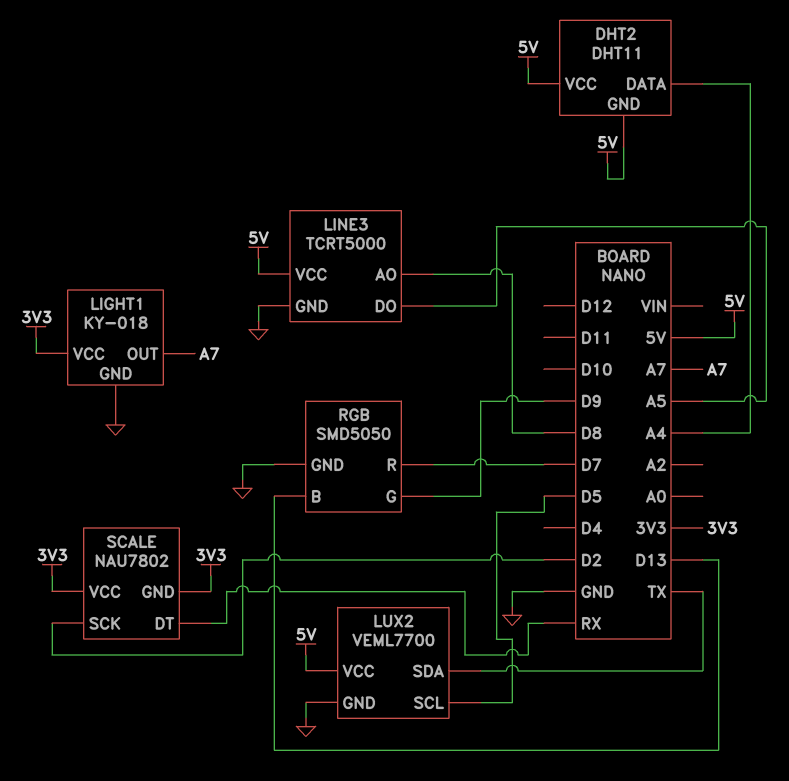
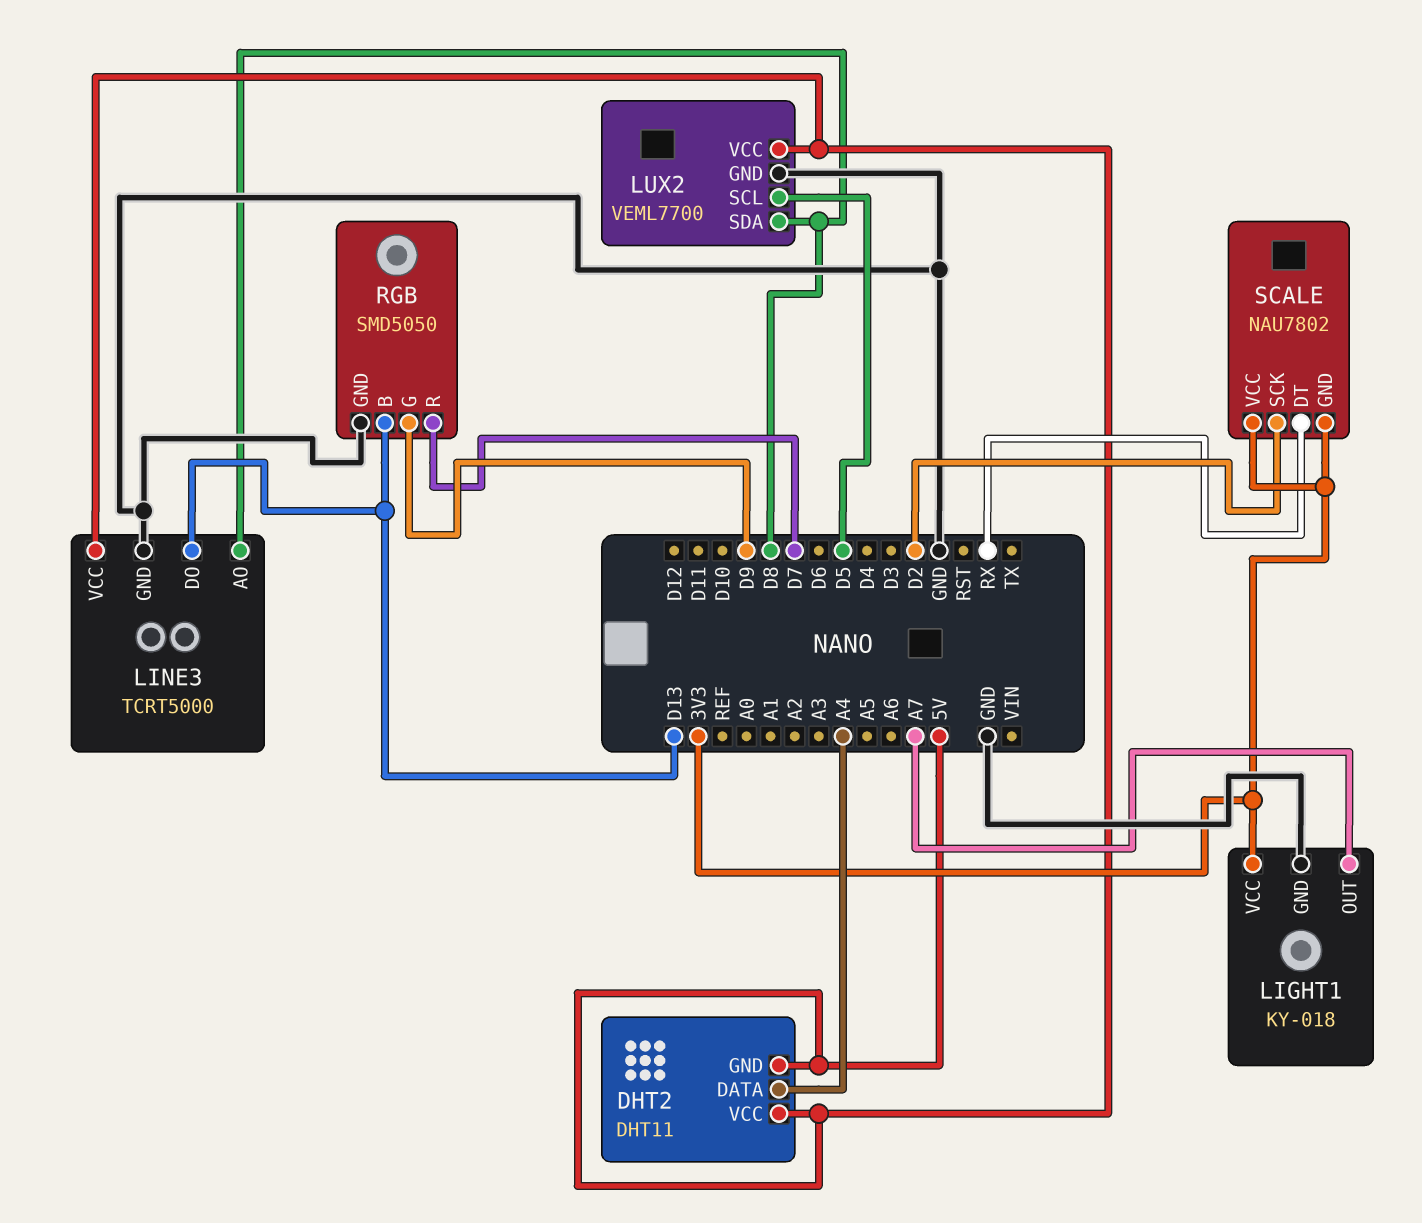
LINE3 pin DO: A5 -> D13
LUX2 pin SDA: TX -> D8

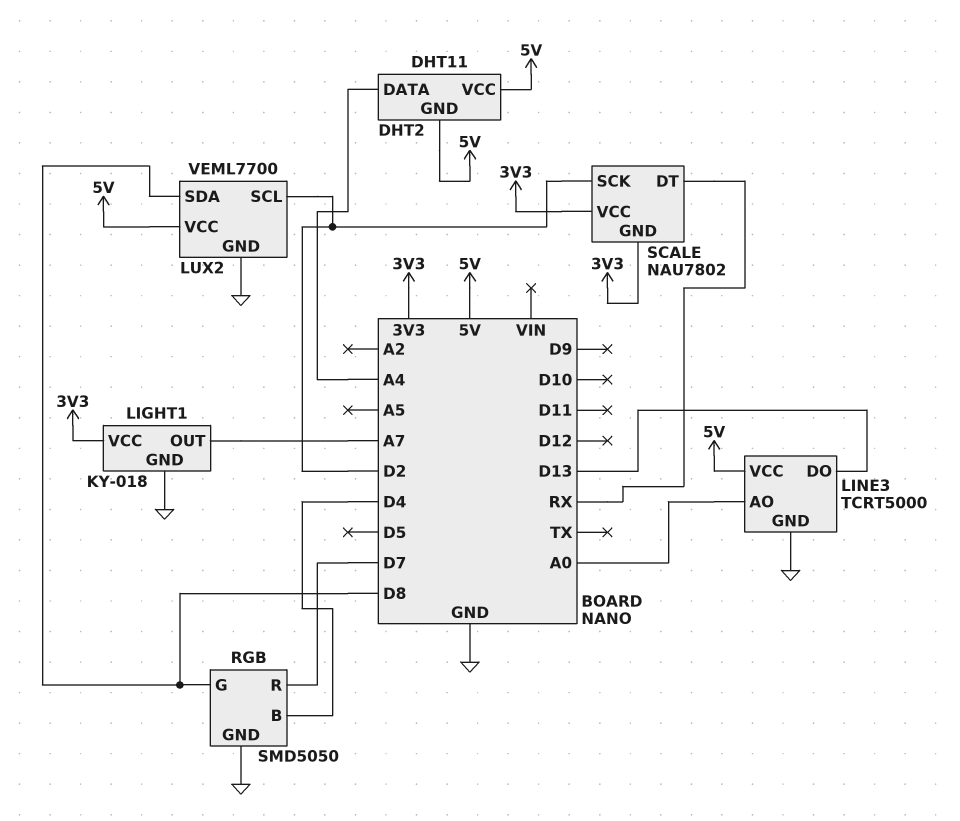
LINE3 pin AO: D8 -> A0
LUX2 pin SCL: D5 -> D2
RGB pin B: D13 -> D4
RGB pin G: D9 -> D8

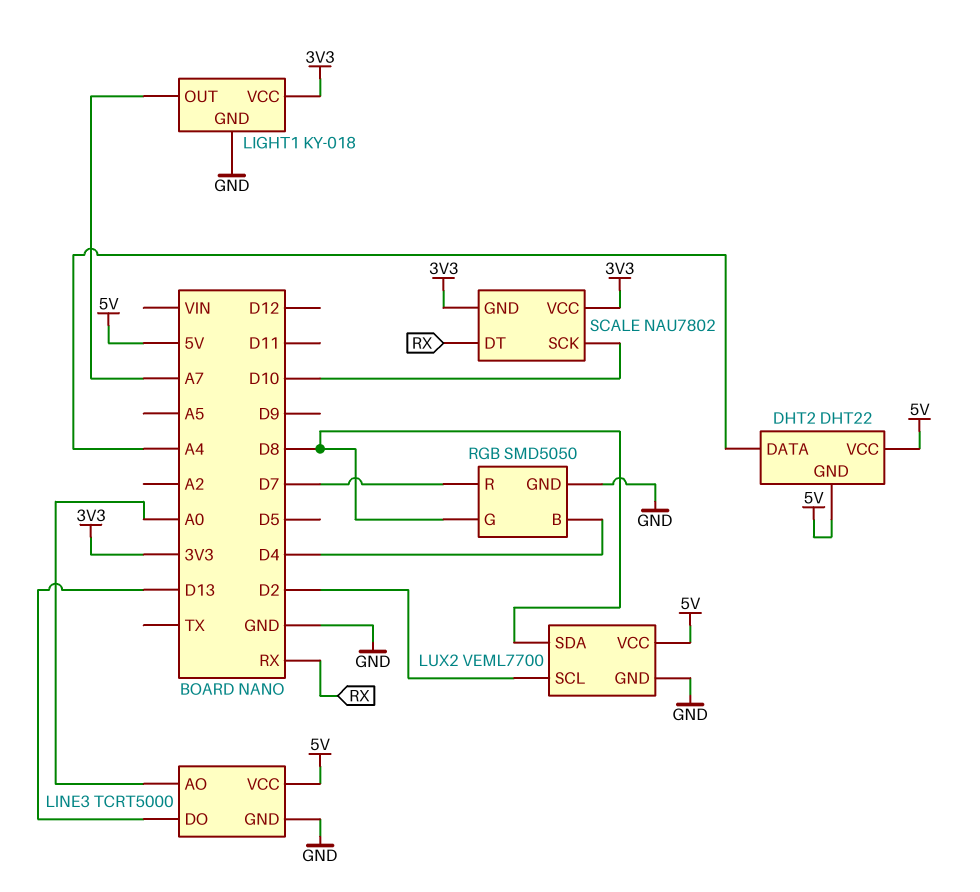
DHT2: DHT11 -> DHT22
SCALE pin SCK: D2 -> D10

